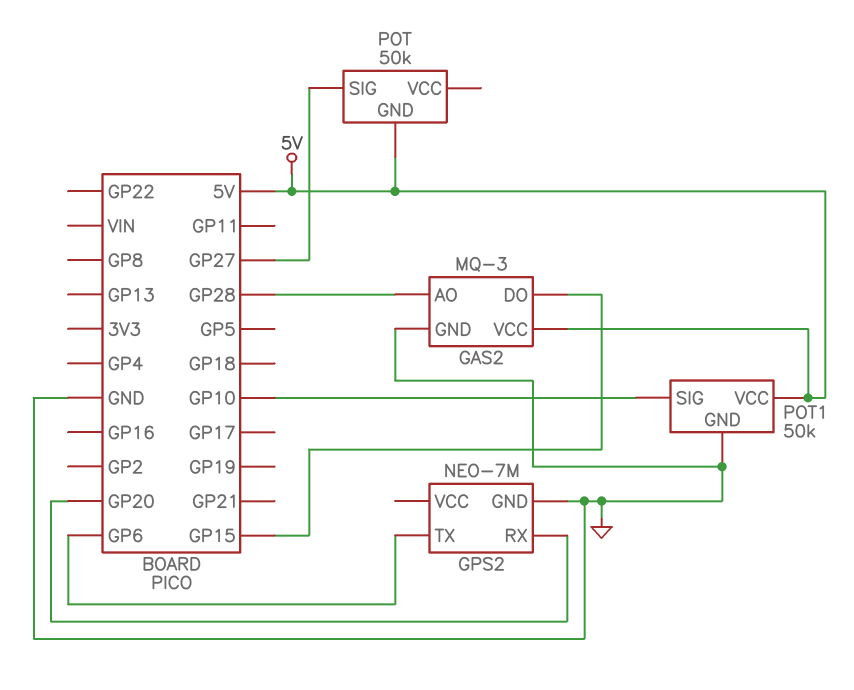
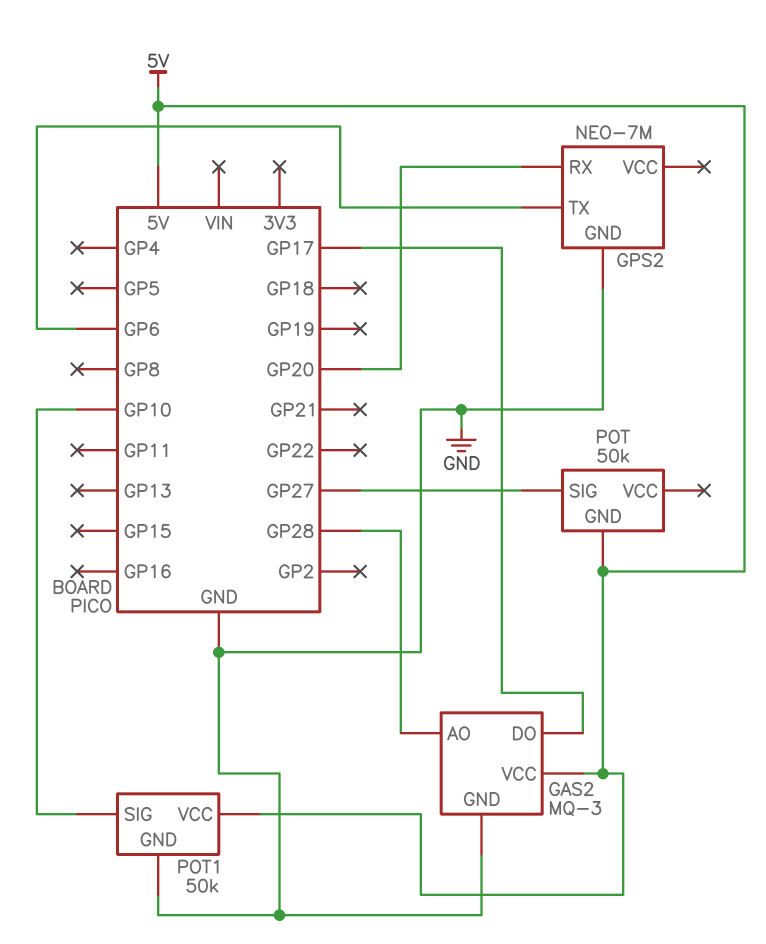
GAS2 pin DO: GP15 -> GP17

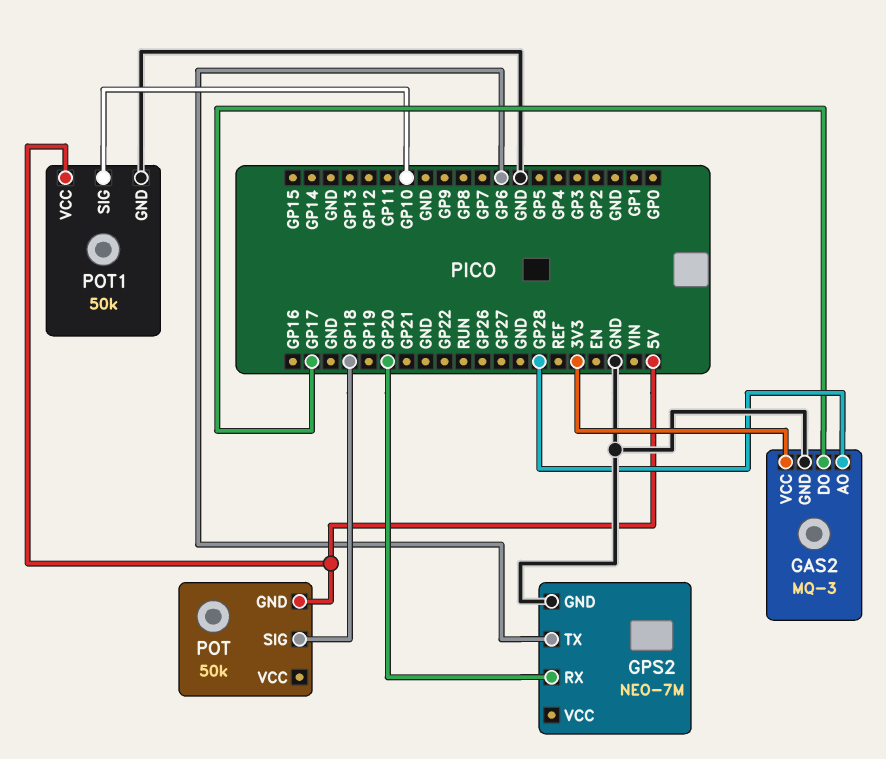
GAS2 pin VCC: 5V -> 3V3
POT pin SIG: GP27 -> GP18

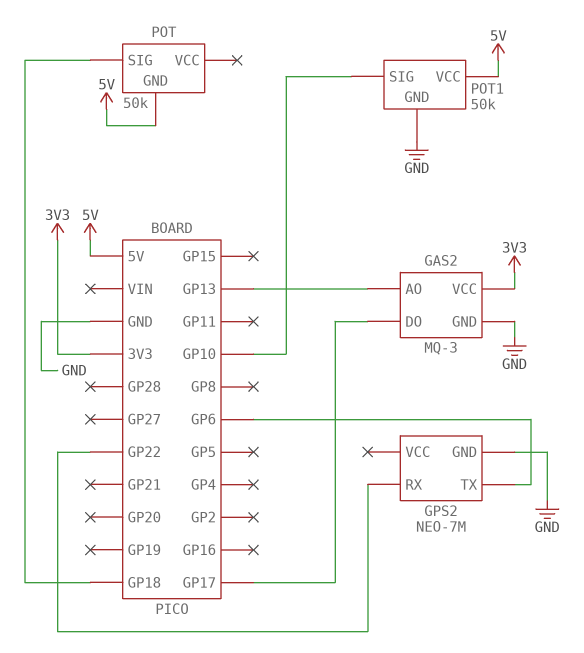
GAS2 pin AO: GP28 -> GP13
GPS2 pin RX: GP20 -> GP22

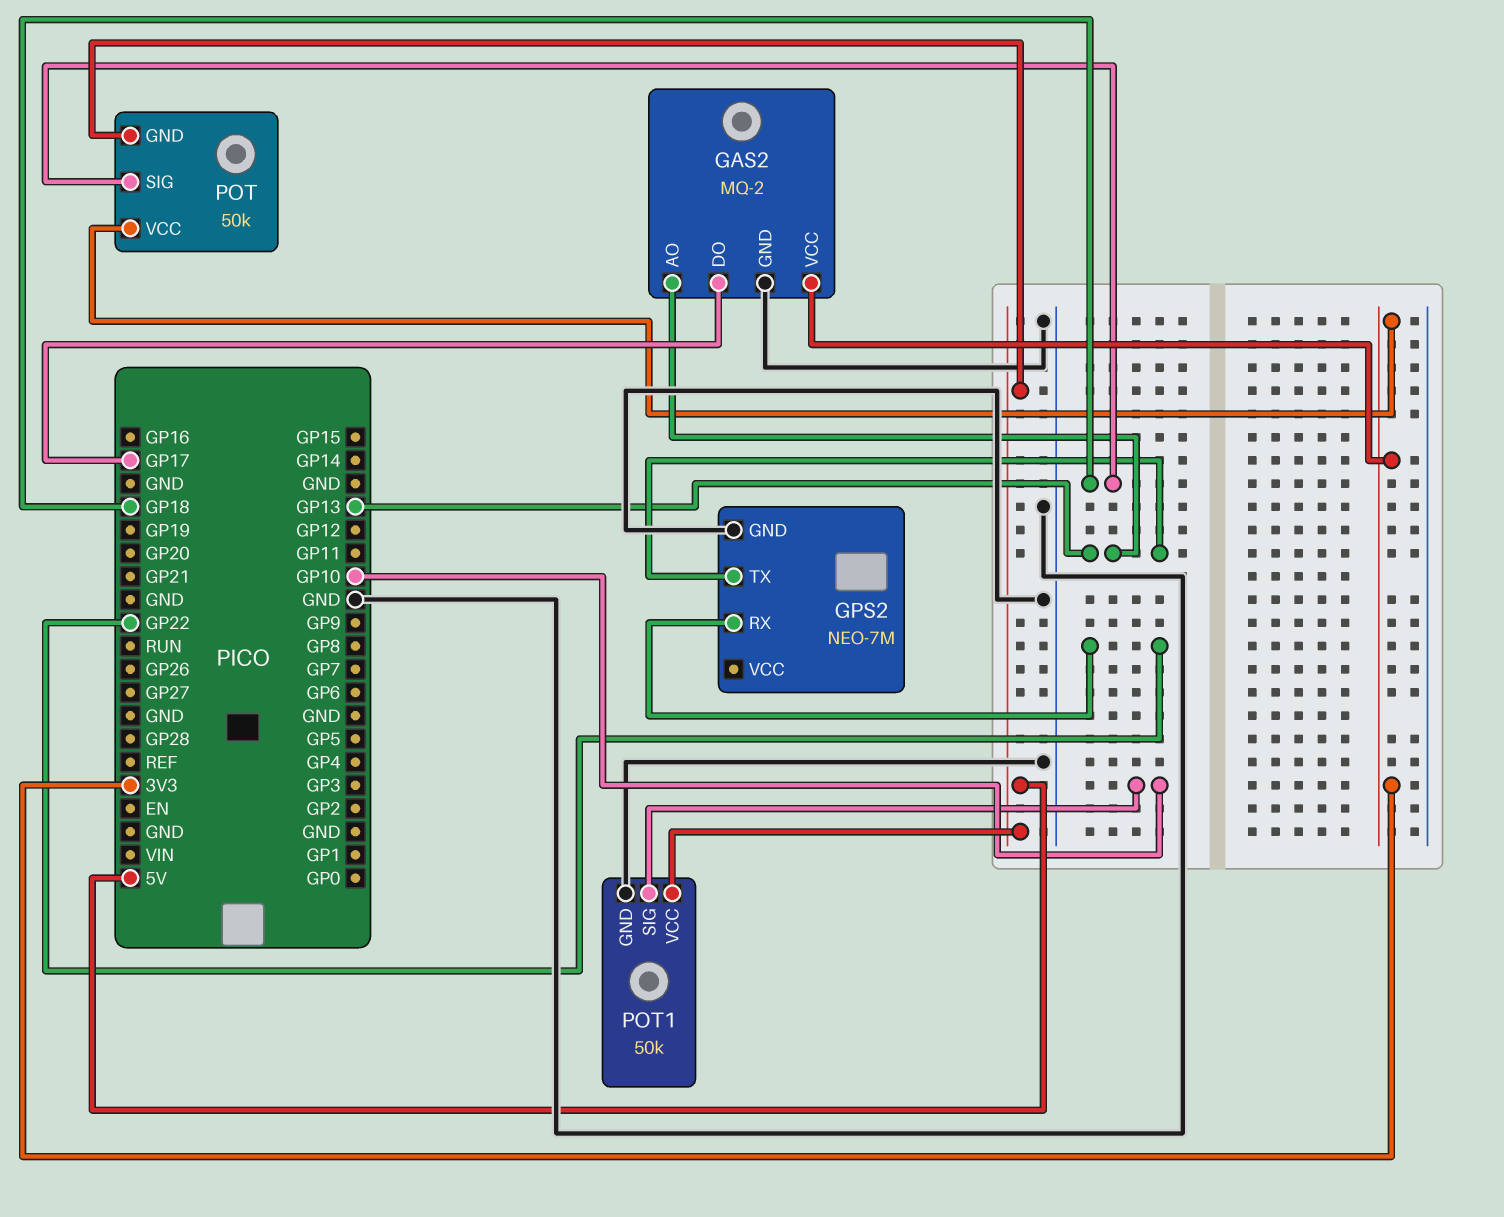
GAS2: MQ-3 -> MQ-2
GPS2 pin TX: GP6 -> GP13
POT pin VCC: none -> 3V3

